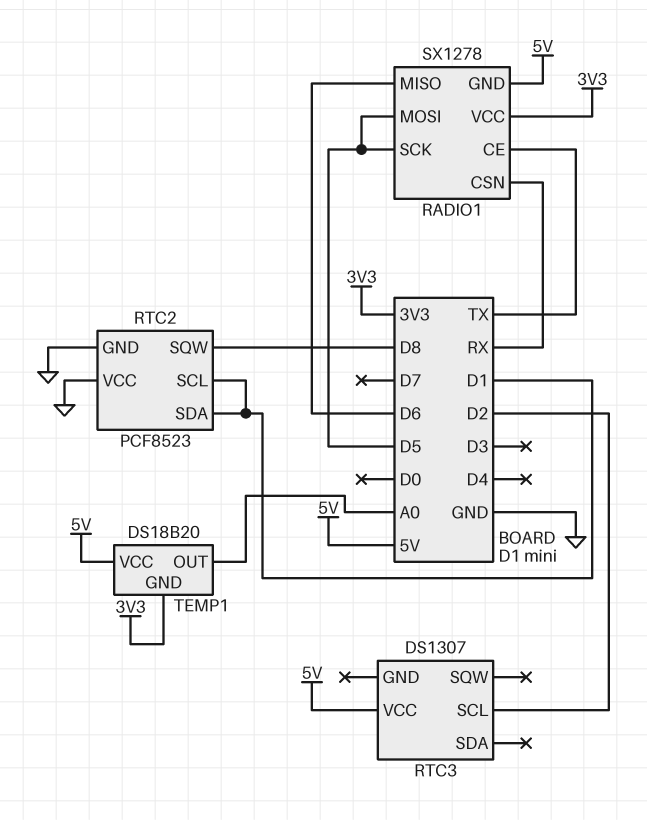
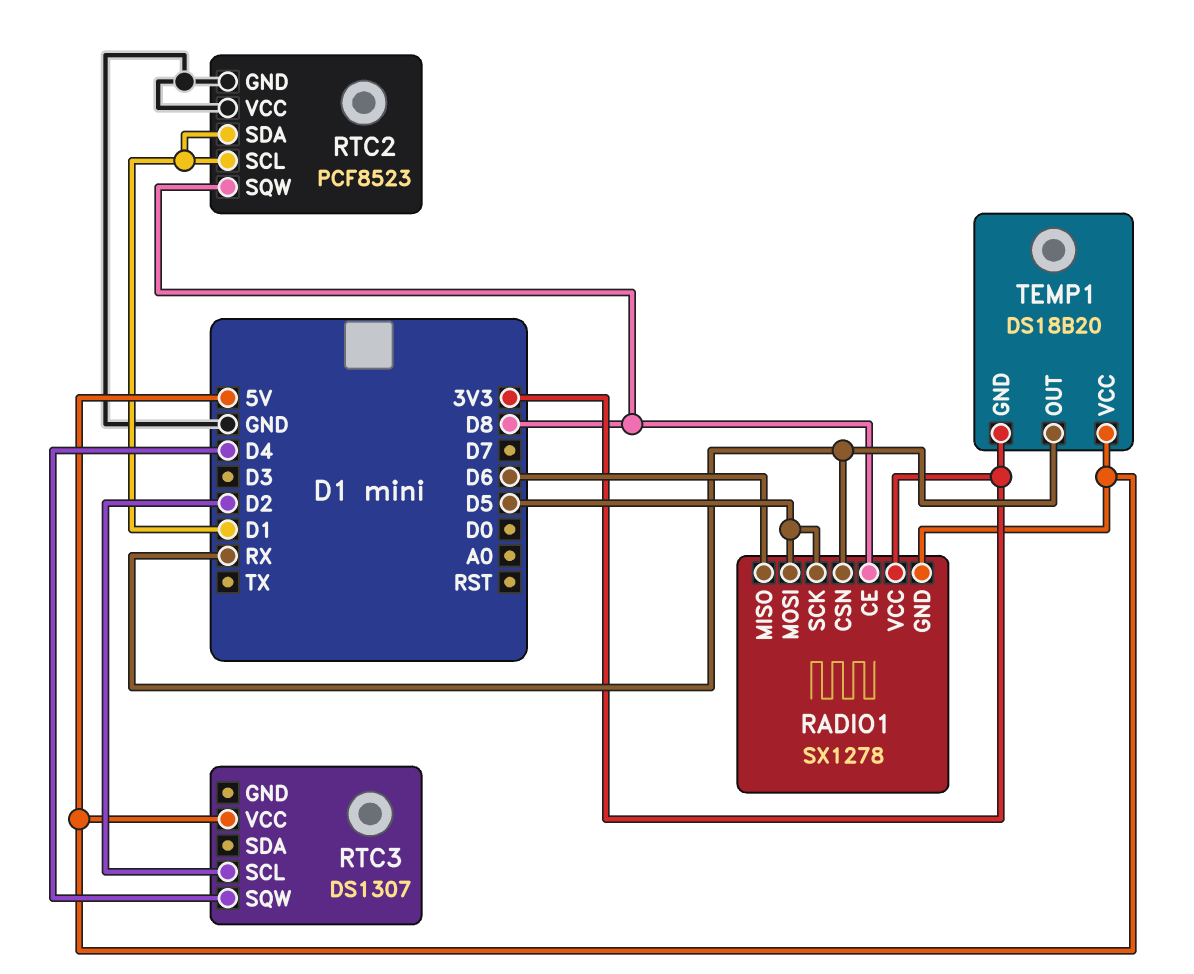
RADIO1 pin CE: TX -> D8
RTC3 pin SQW: none -> D4
TEMP1 pin OUT: A0 -> RX

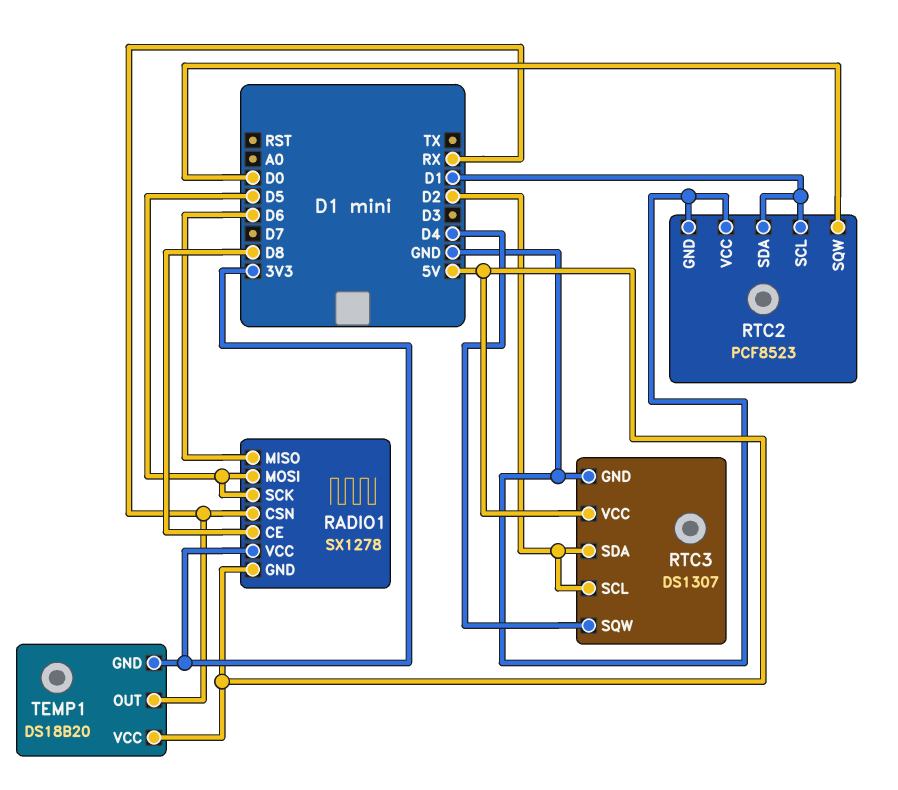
RTC2 pin SQW: D8 -> D0
RTC3 pin GND: none -> GND
RTC3 pin SDA: none -> D2

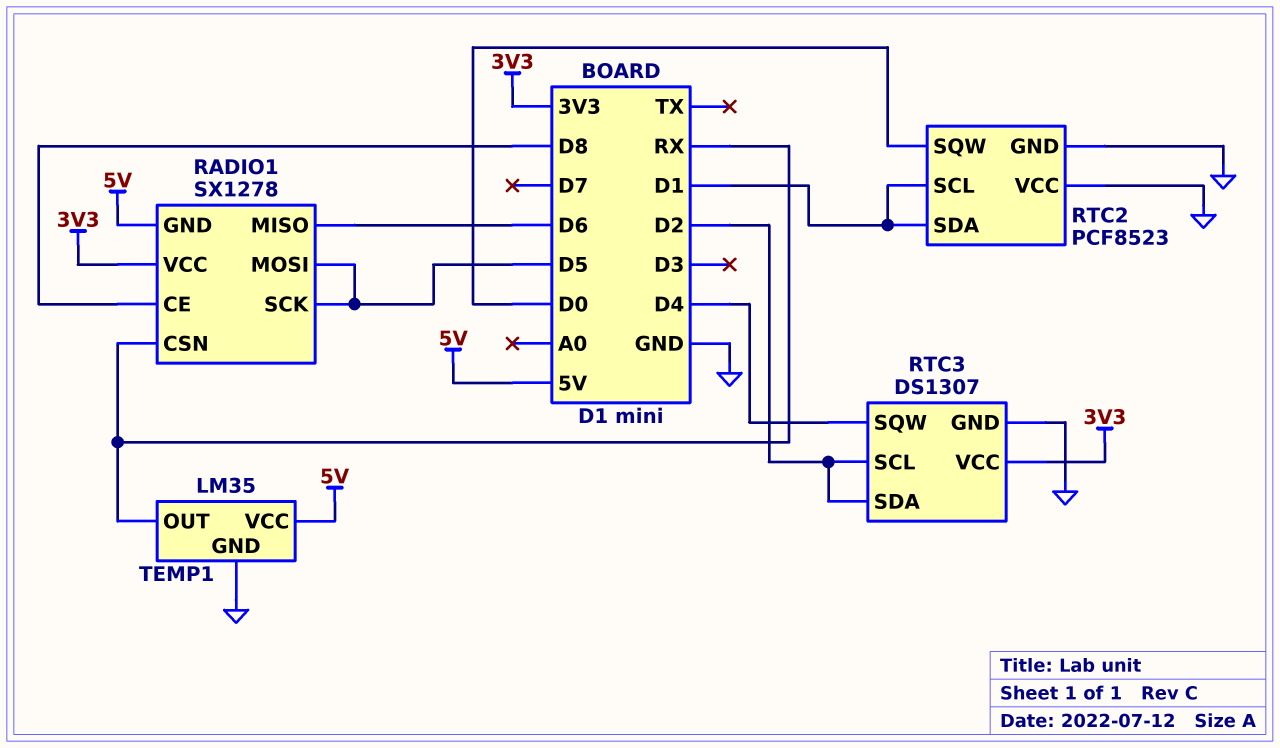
RTC3 pin VCC: 5V -> 3V3
TEMP1: DS18B20 -> LM35
TEMP1 pin GND: 3V3 -> GND

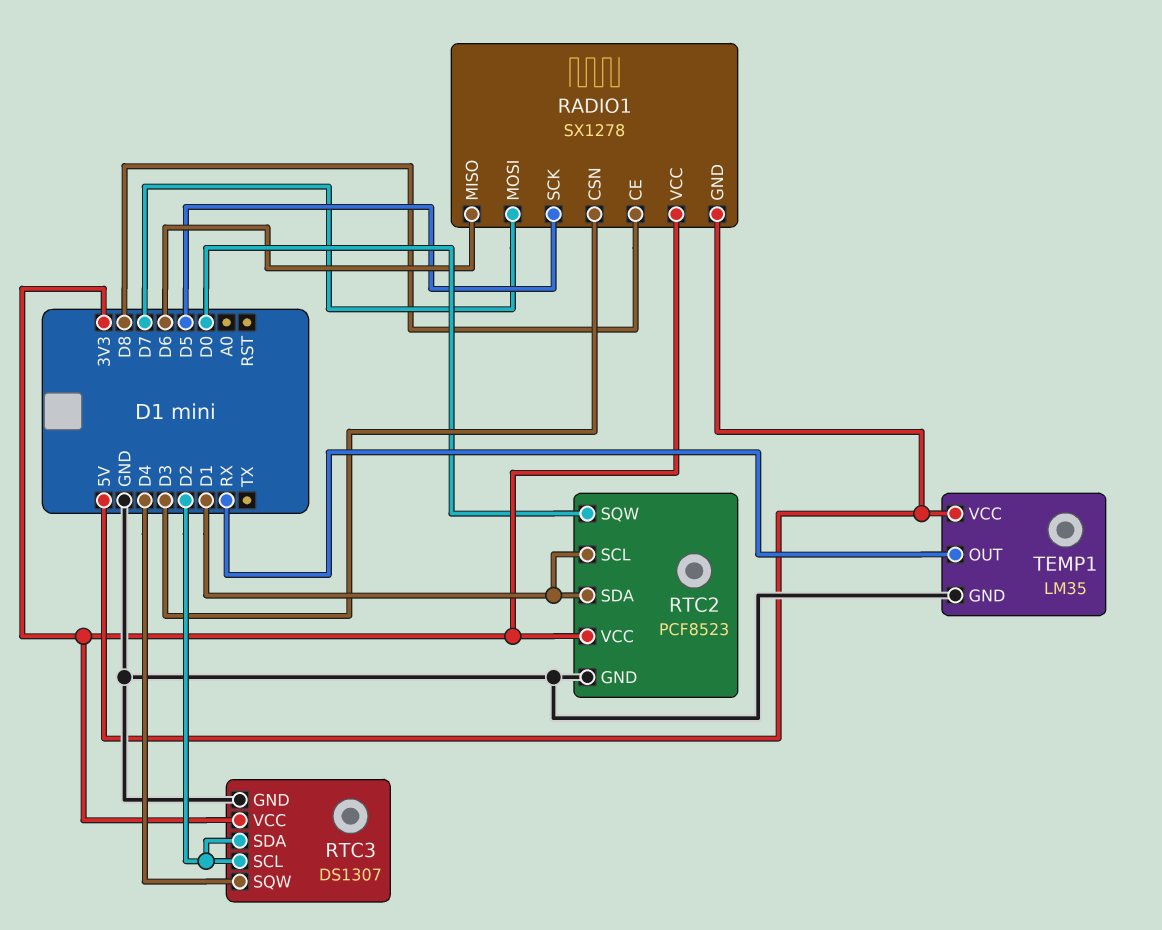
RADIO1 pin CSN: RX -> D3
RADIO1 pin MOSI: D5 -> D7
RTC2 pin VCC: GND -> 3V3

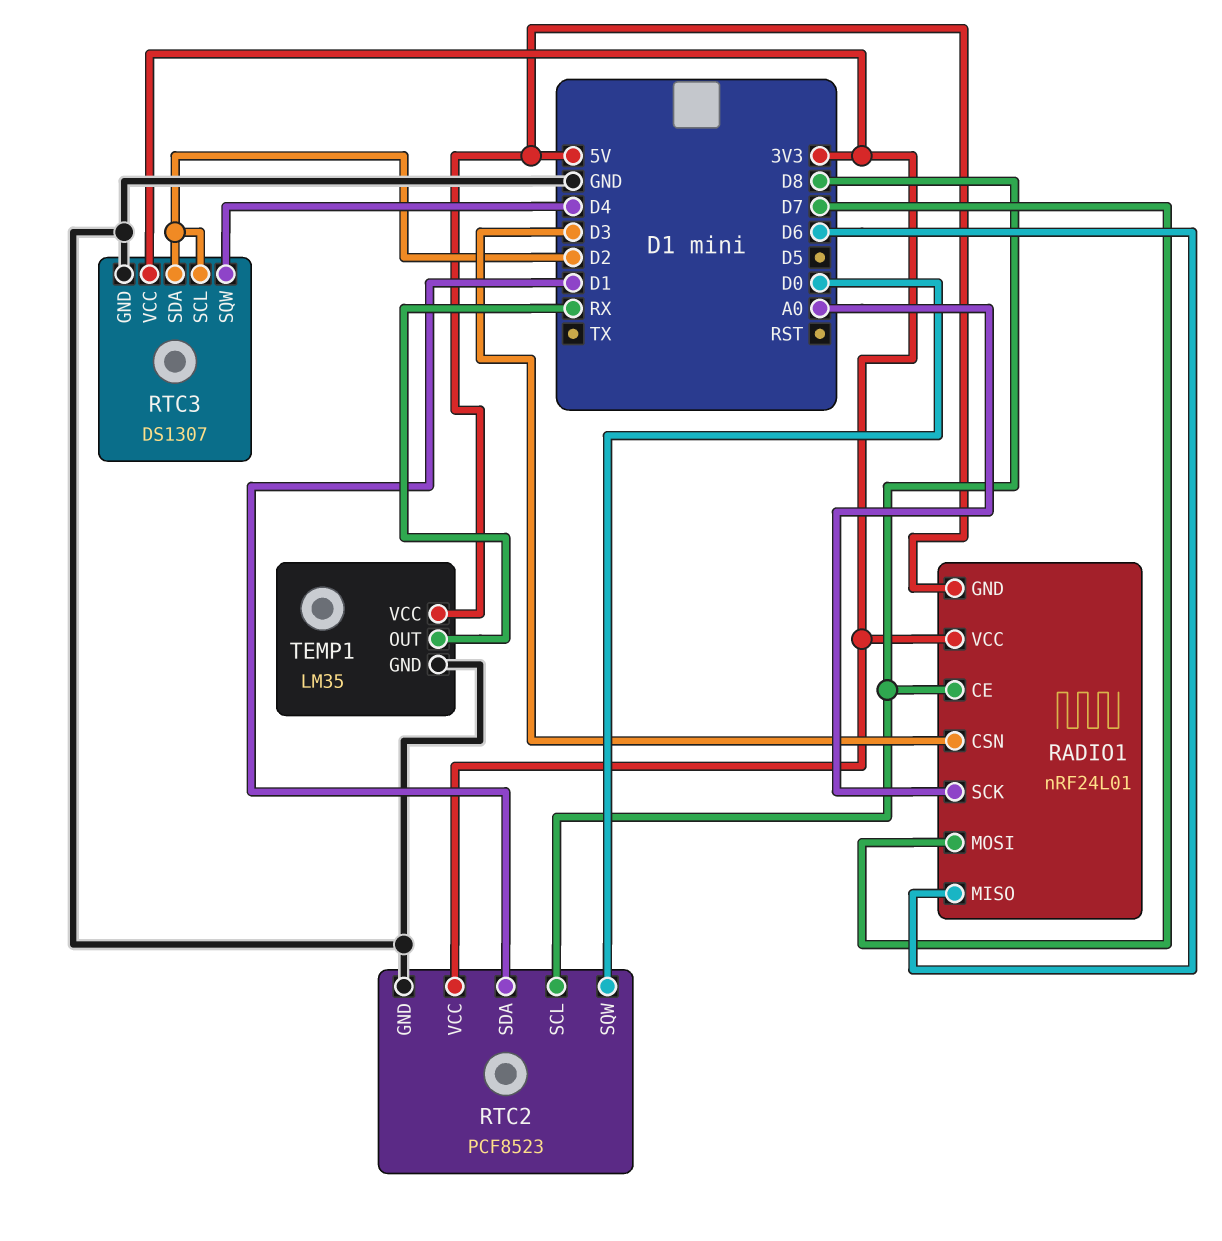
RADIO1: SX1278 -> nRF24L01
RADIO1 pin SCK: D5 -> A0
RTC2 pin SCL: D1 -> D8

